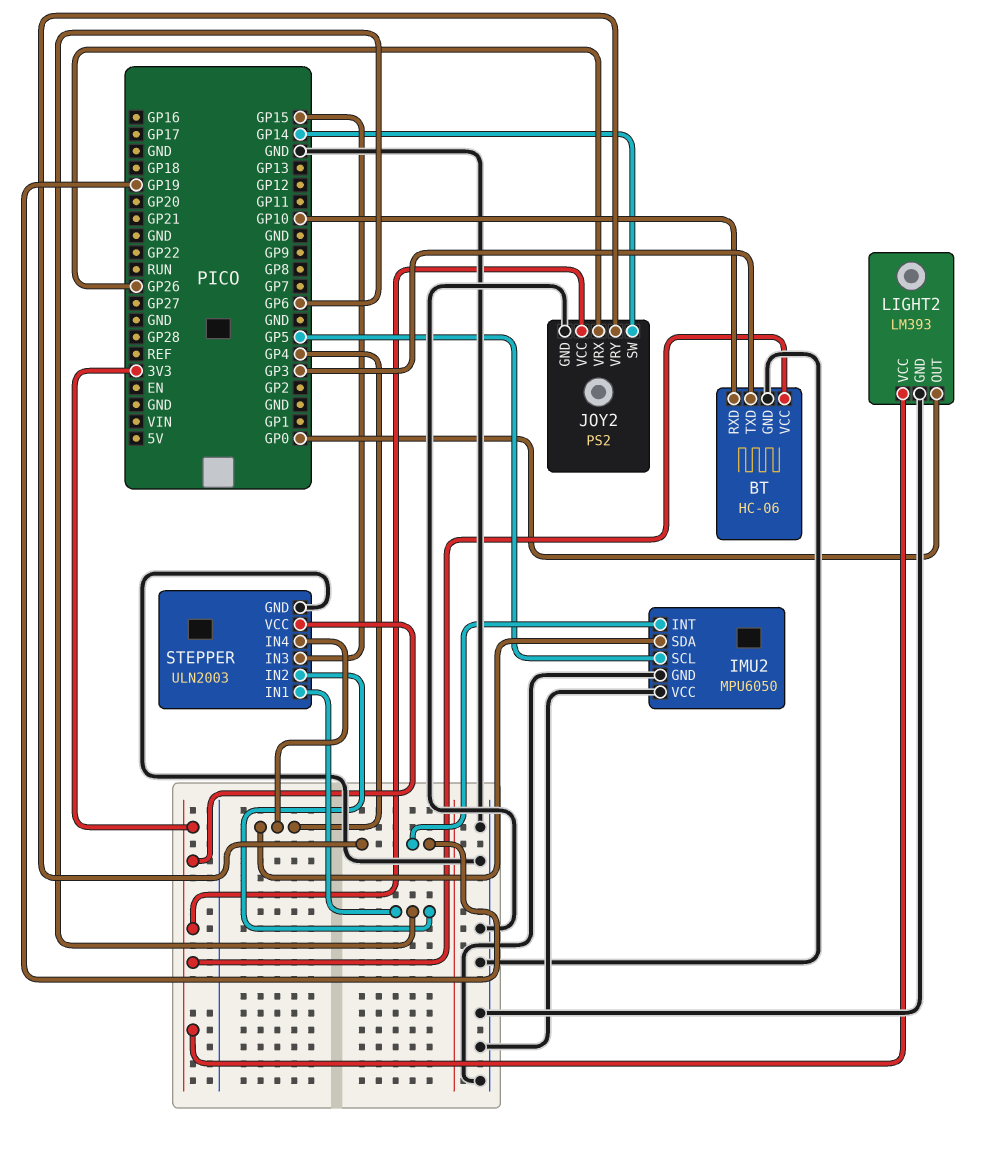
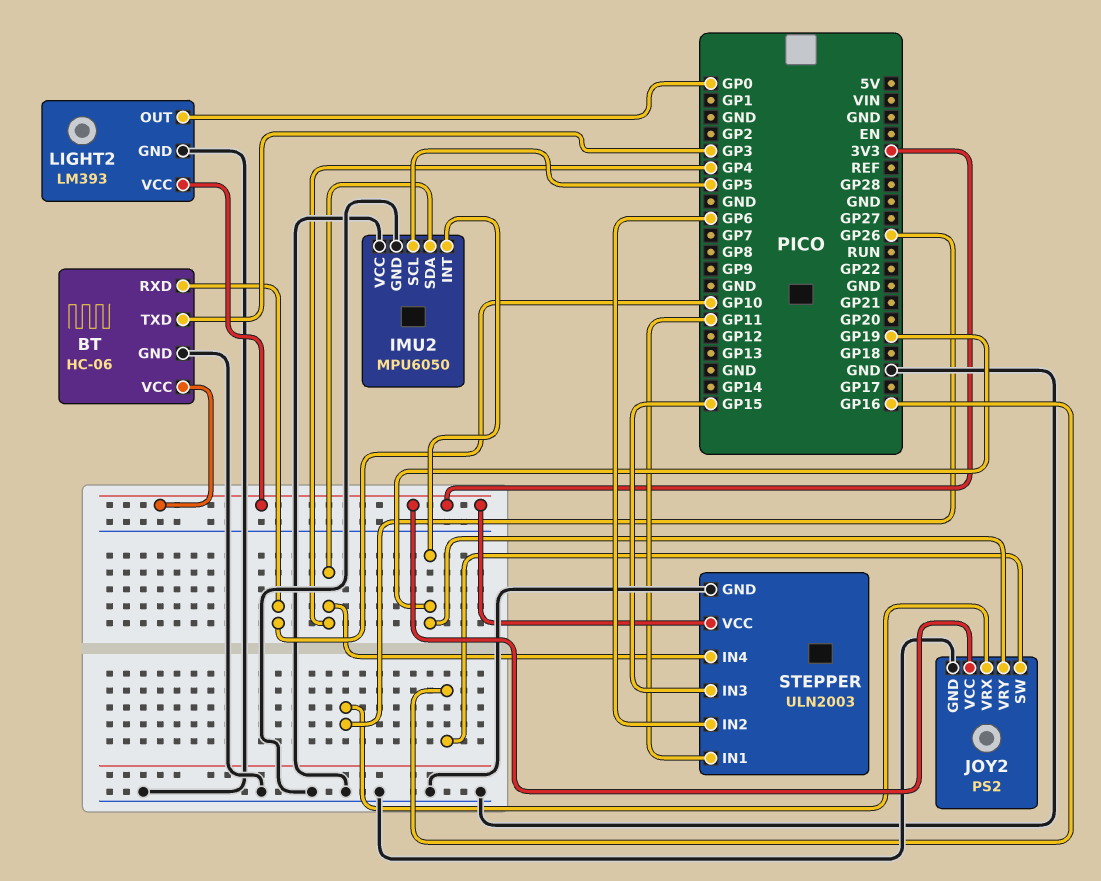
JOY2 pin SW: GP14 -> GP16
STEPPER pin IN1: GP6 -> GP11

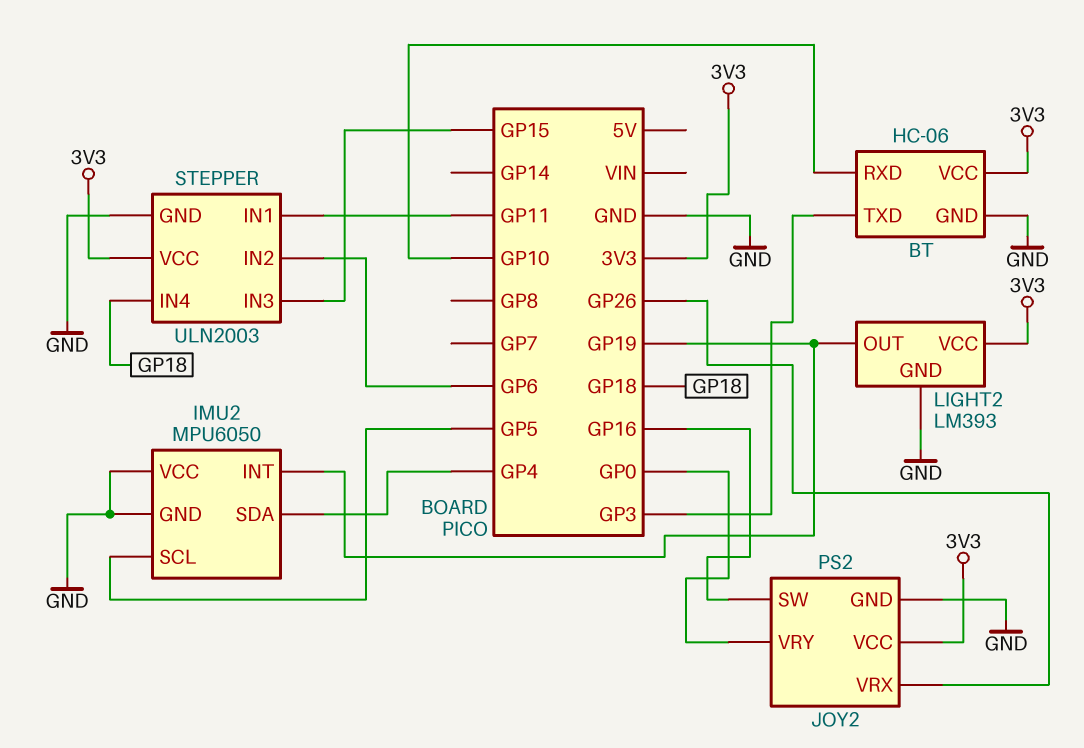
JOY2 pin VRY: GP19 -> GP0
LIGHT2 pin OUT: GP0 -> GP19
STEPPER pin IN4: GP4 -> GP18

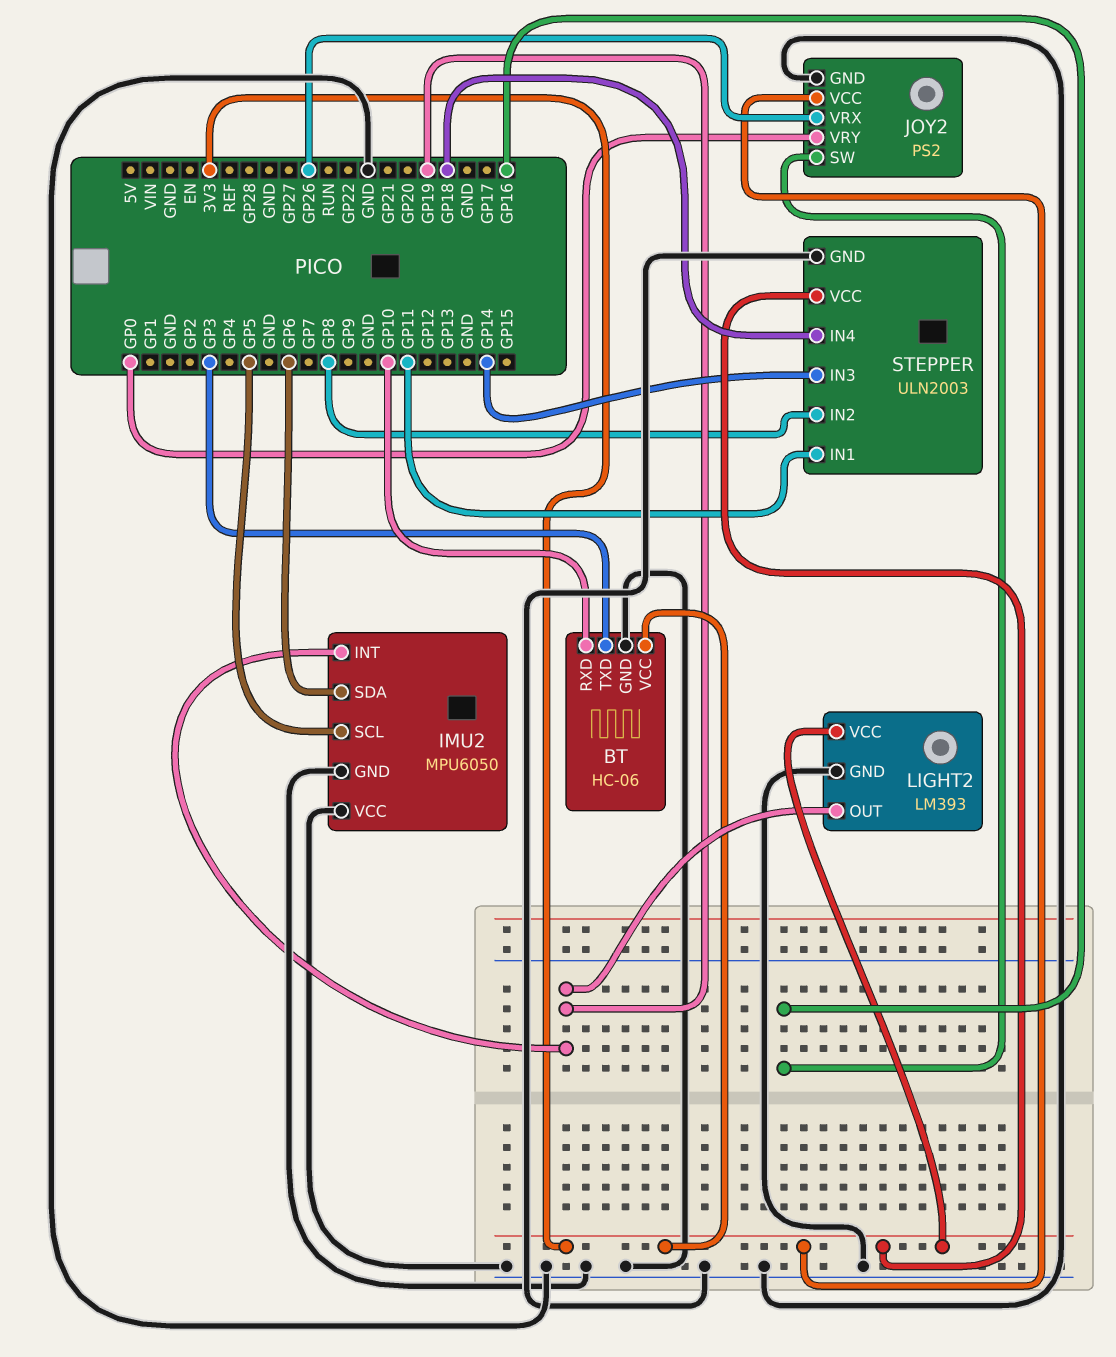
IMU2 pin SDA: GP4 -> GP6
STEPPER pin IN2: GP6 -> GP8
STEPPER pin IN3: GP15 -> GP14

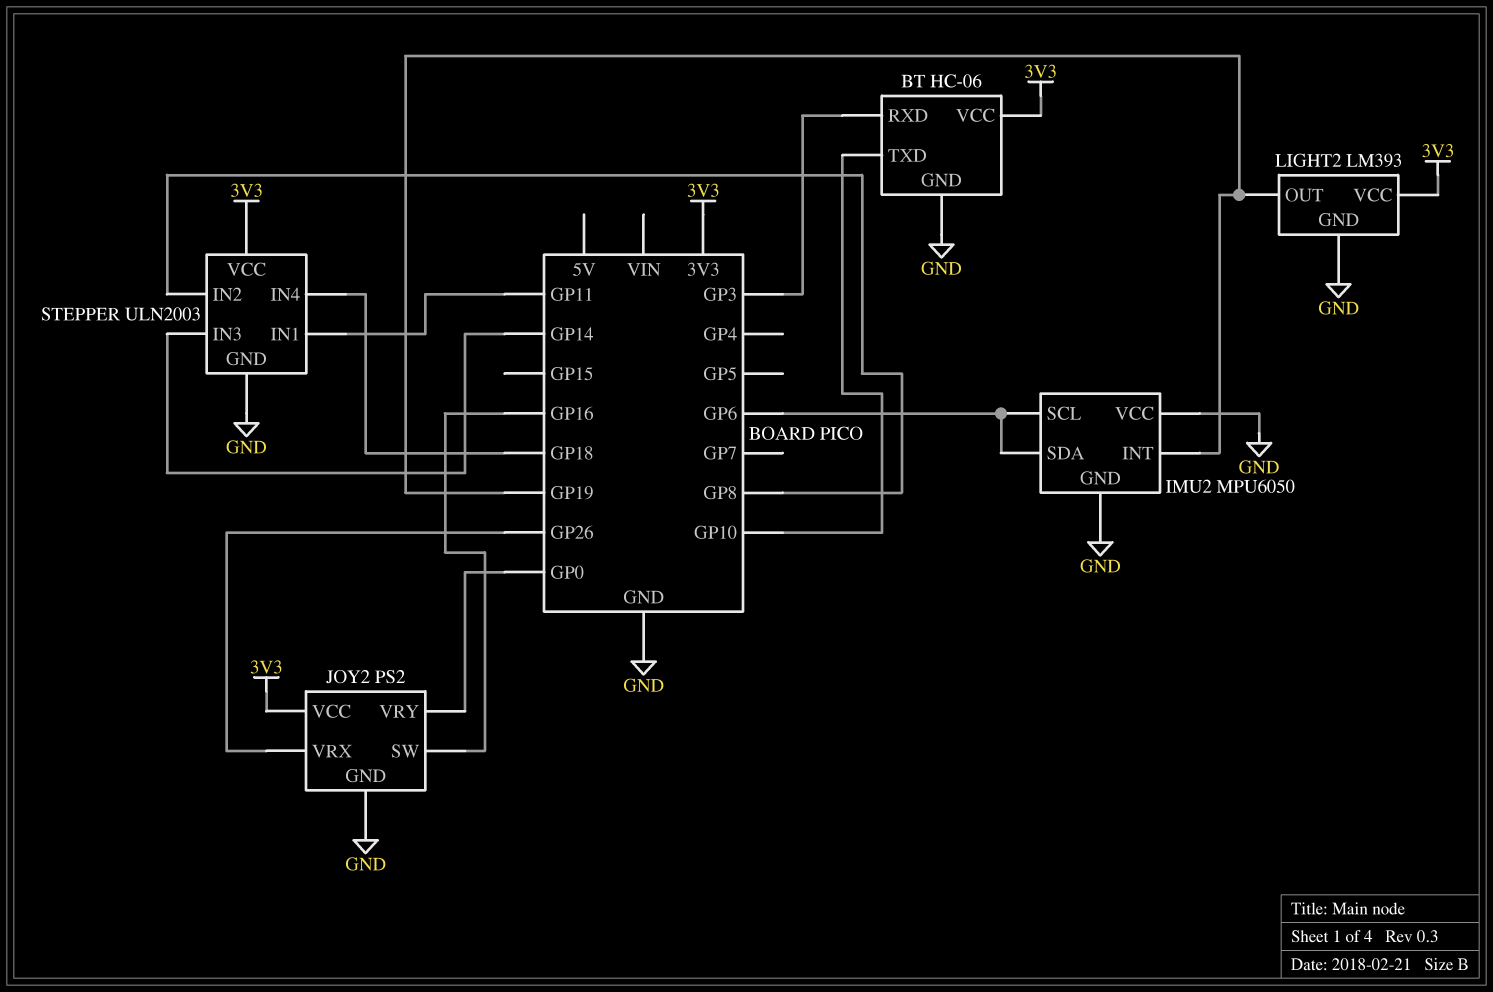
BT pin RXD: GP10 -> GP3
BT pin TXD: GP3 -> GP10
IMU2 pin SCL: GP5 -> GP6

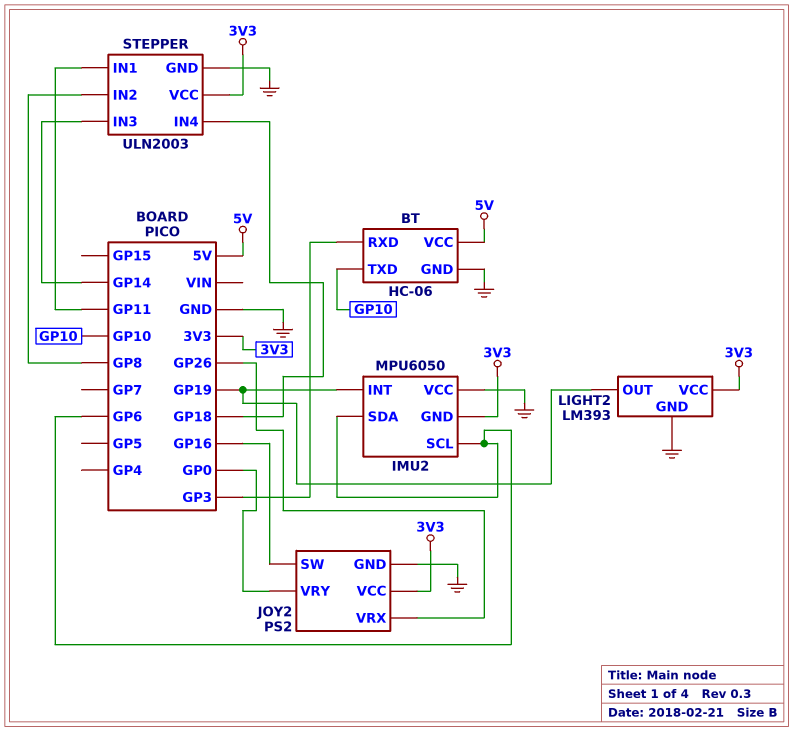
BT pin VCC: 3V3 -> 5V
IMU2 pin GND: GND -> 3V3

